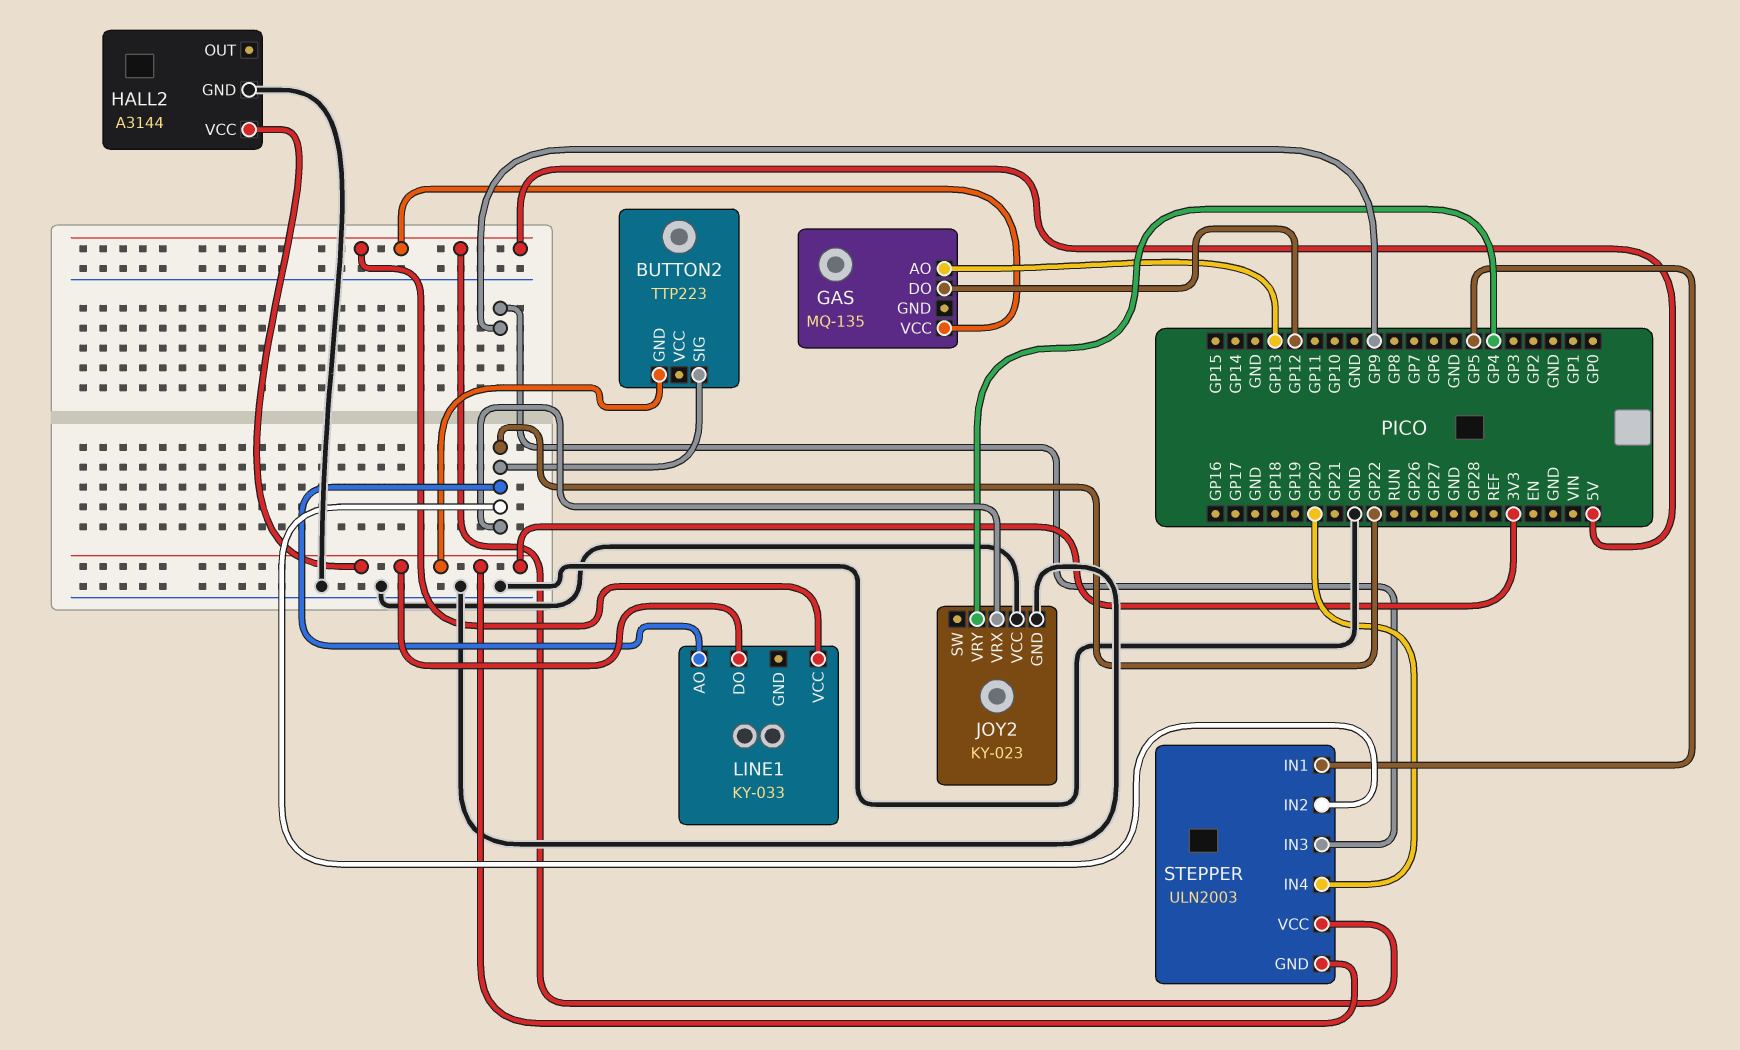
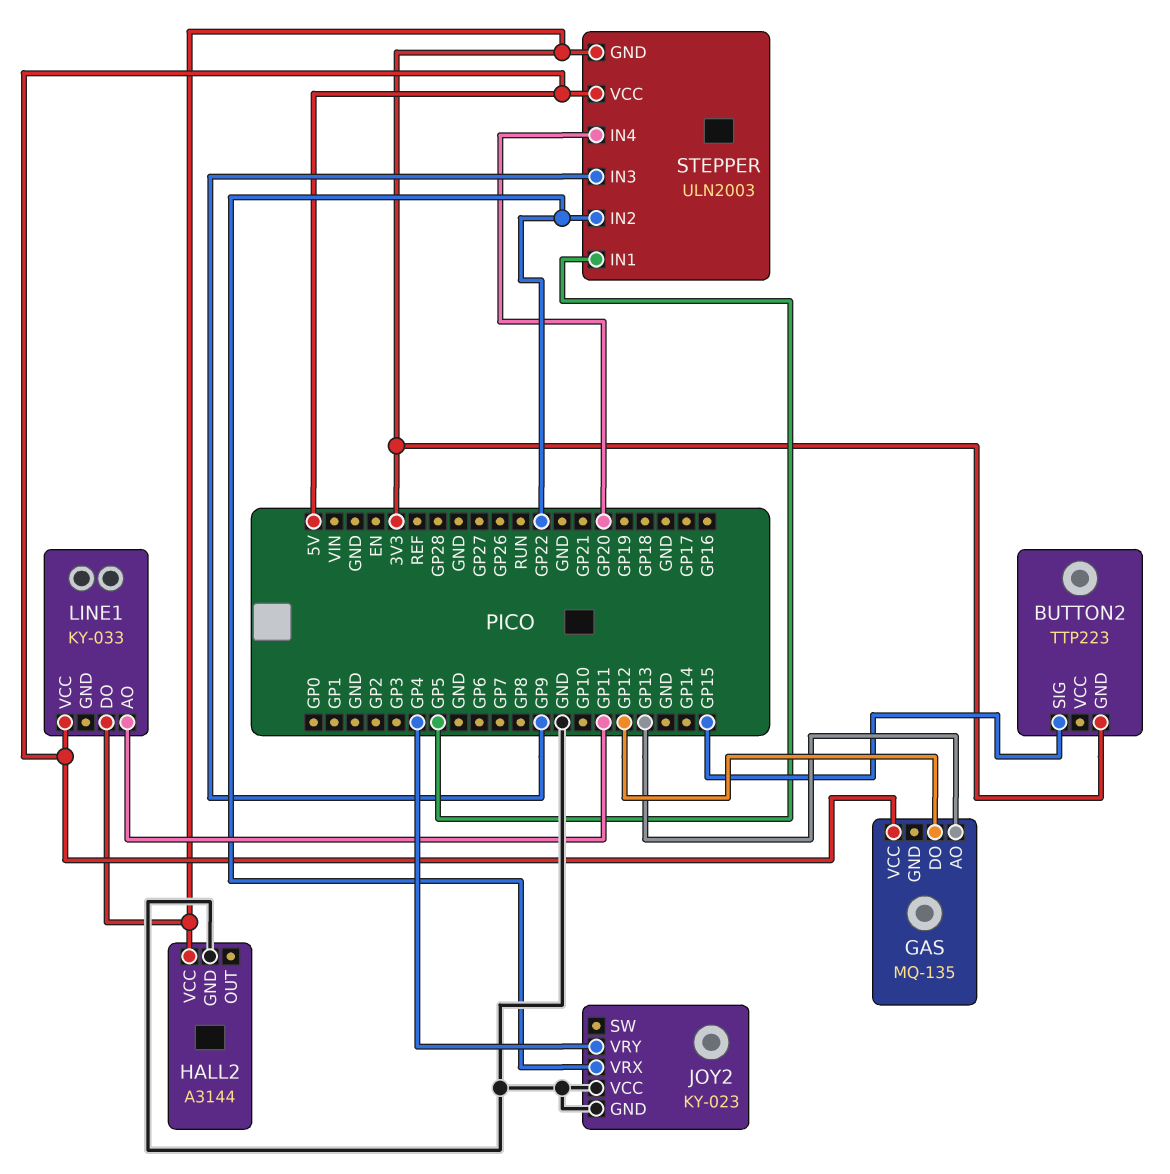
BUTTON2 pin SIG: GP22 -> GP15
LINE1 pin AO: GP22 -> GP11

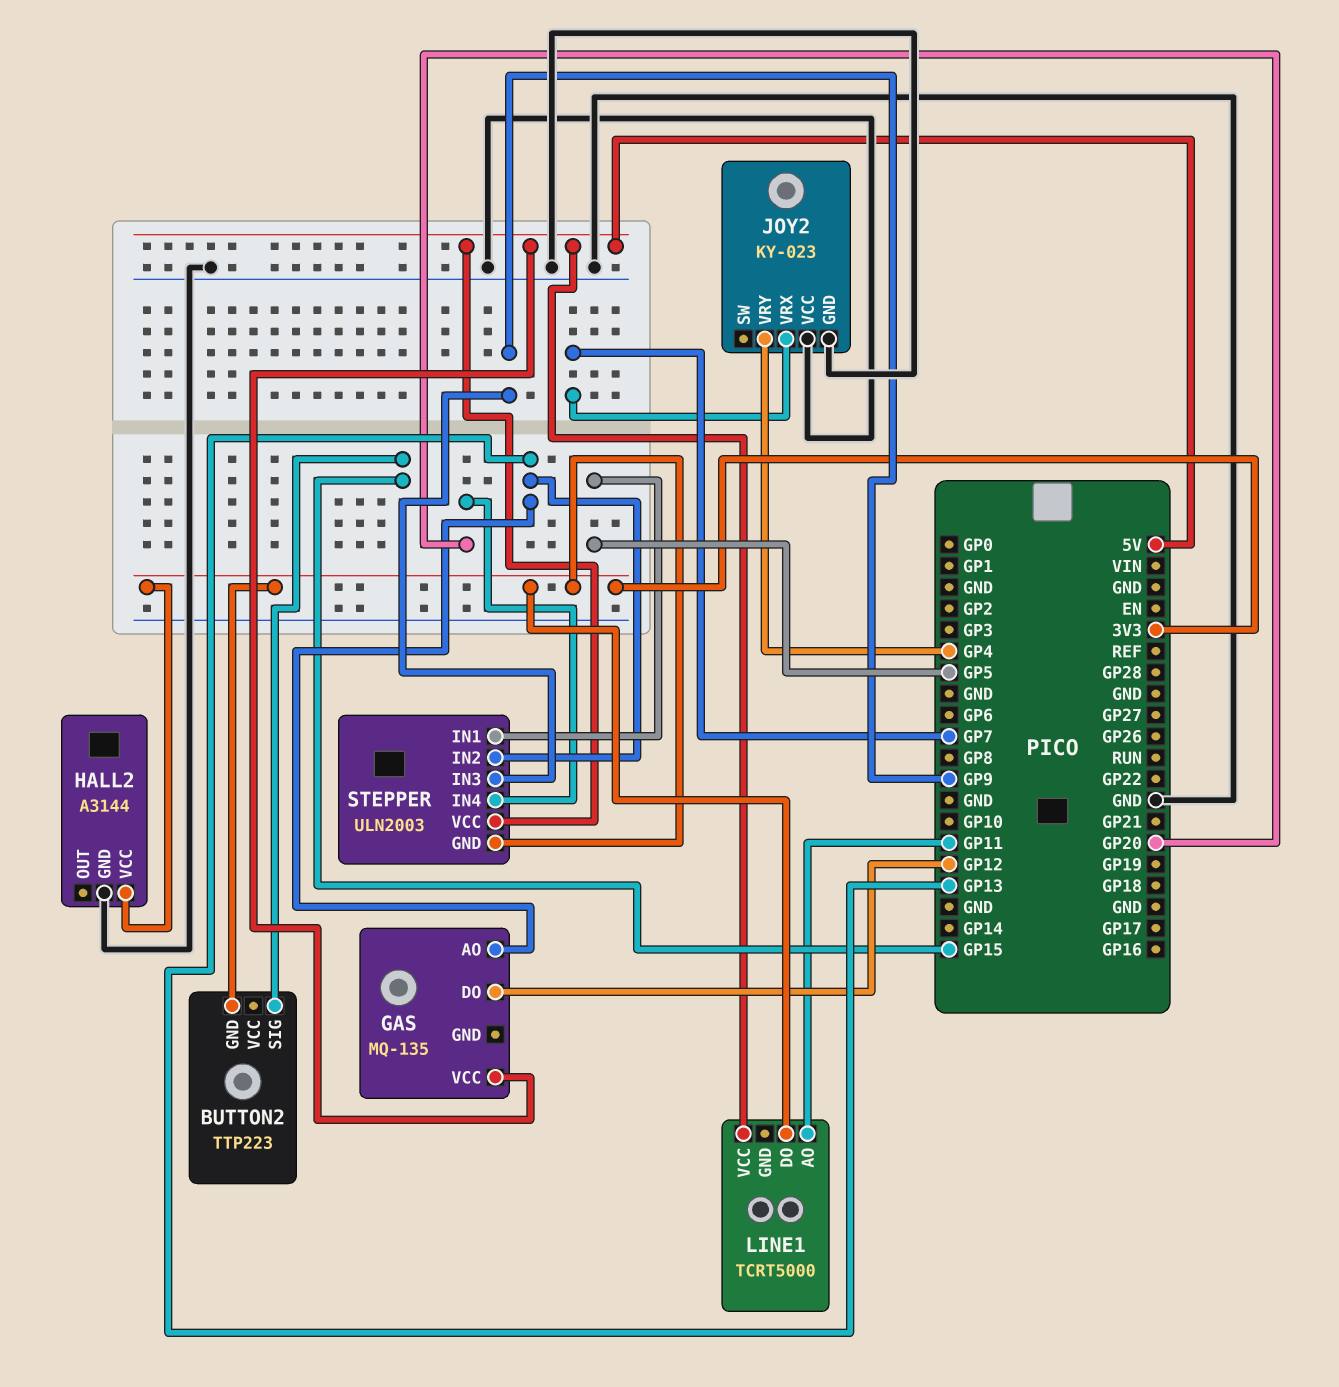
JOY2 pin VRX: GP22 -> GP7
LINE1: KY-033 -> TCRT5000
STEPPER pin IN2: GP22 -> GP13

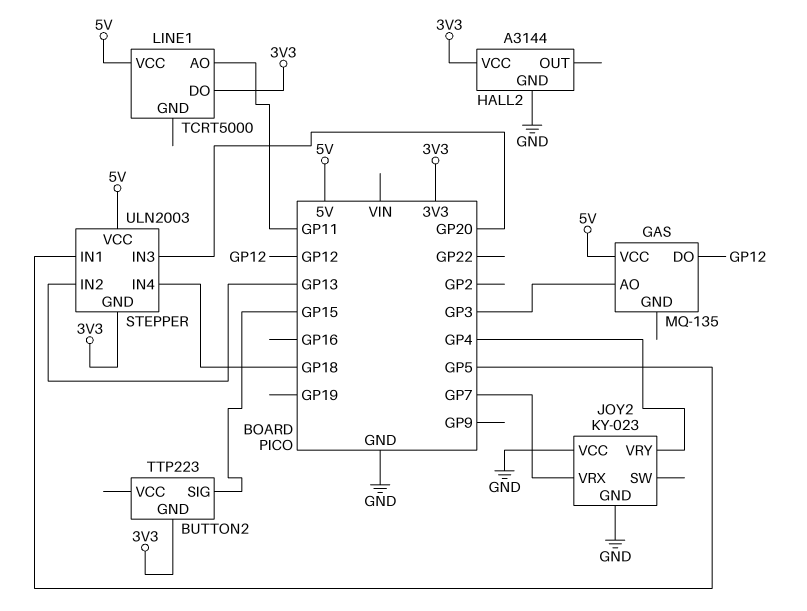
GAS pin AO: GP13 -> GP3
STEPPER pin IN3: GP9 -> GP20
STEPPER pin IN4: GP20 -> GP18

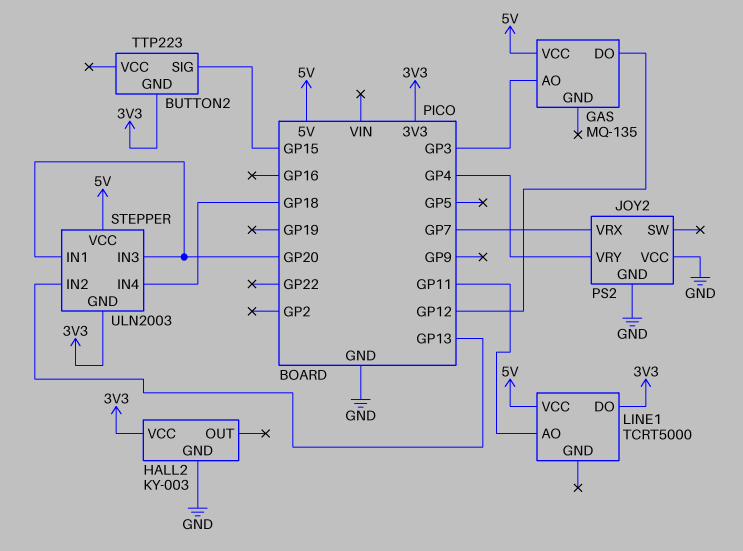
HALL2: A3144 -> KY-003
JOY2: KY-023 -> PS2
STEPPER pin IN1: GP5 -> GP20

